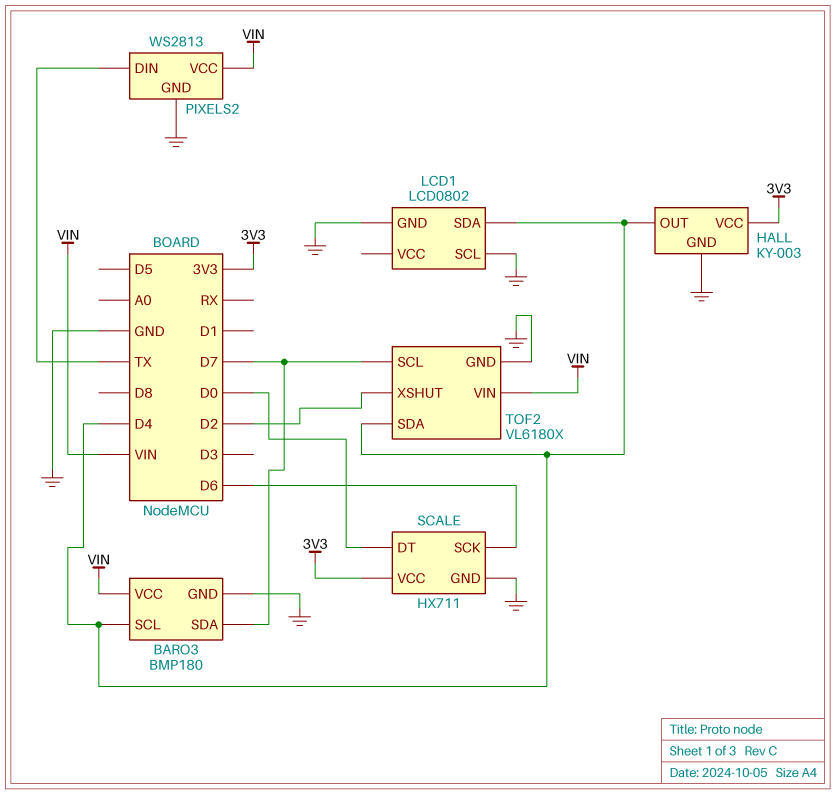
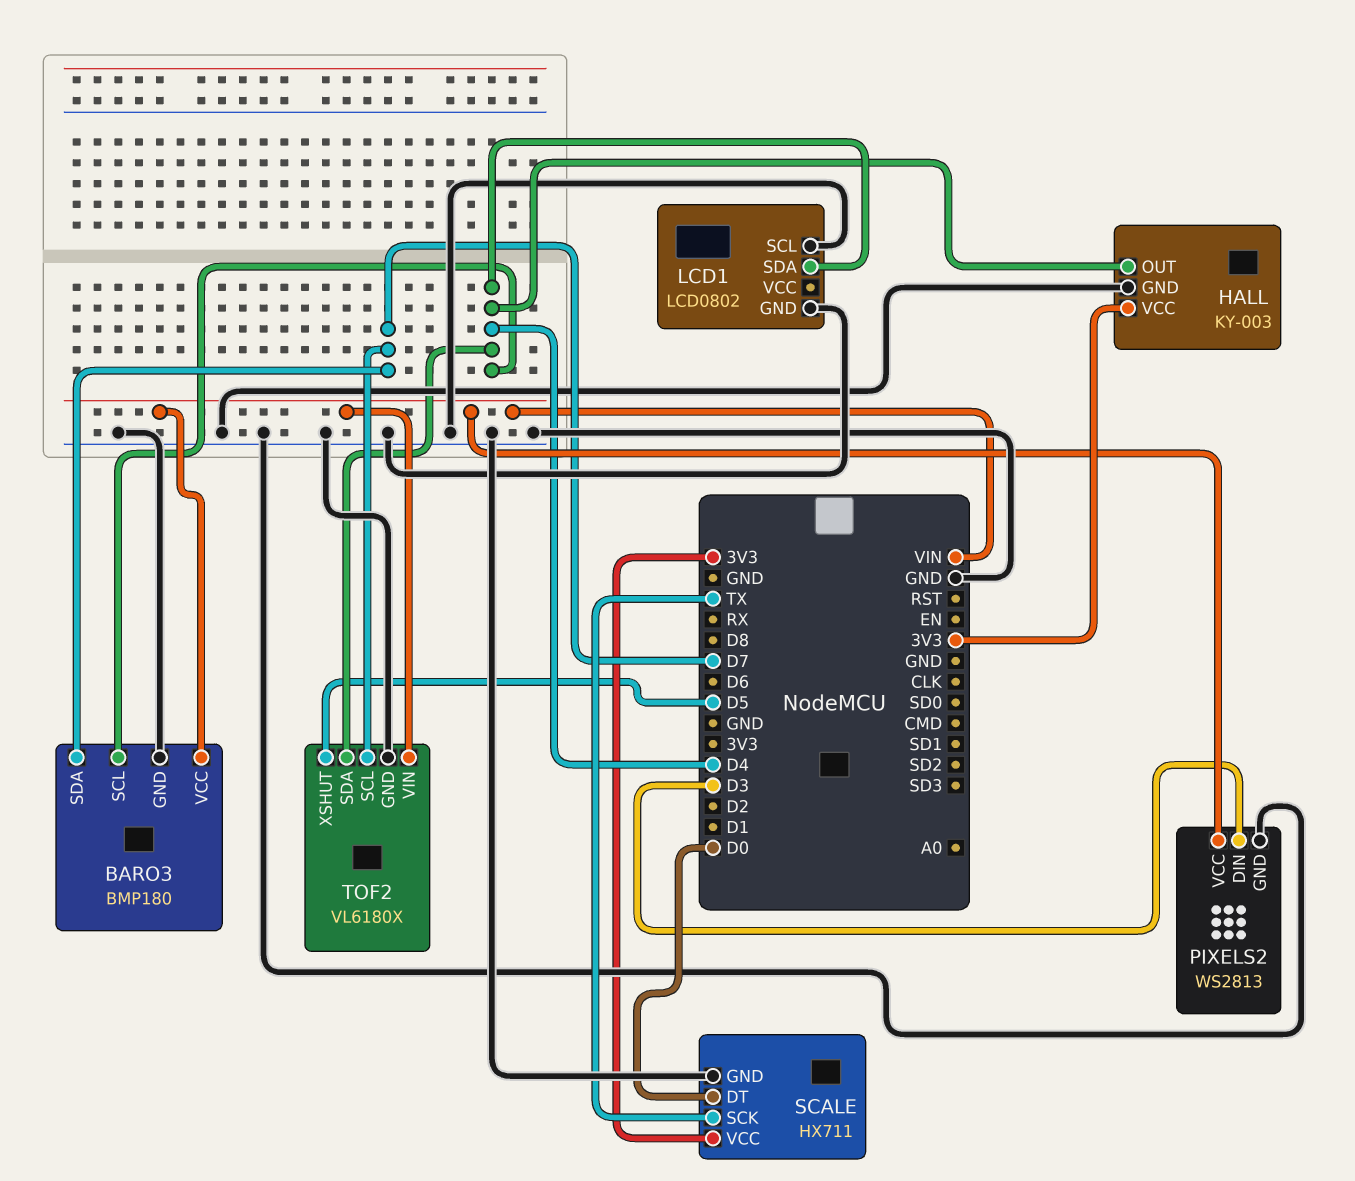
PIXELS2 pin DIN: TX -> D3
SCALE pin SCK: D6 -> TX
TOF2 pin XSHUT: D2 -> D5

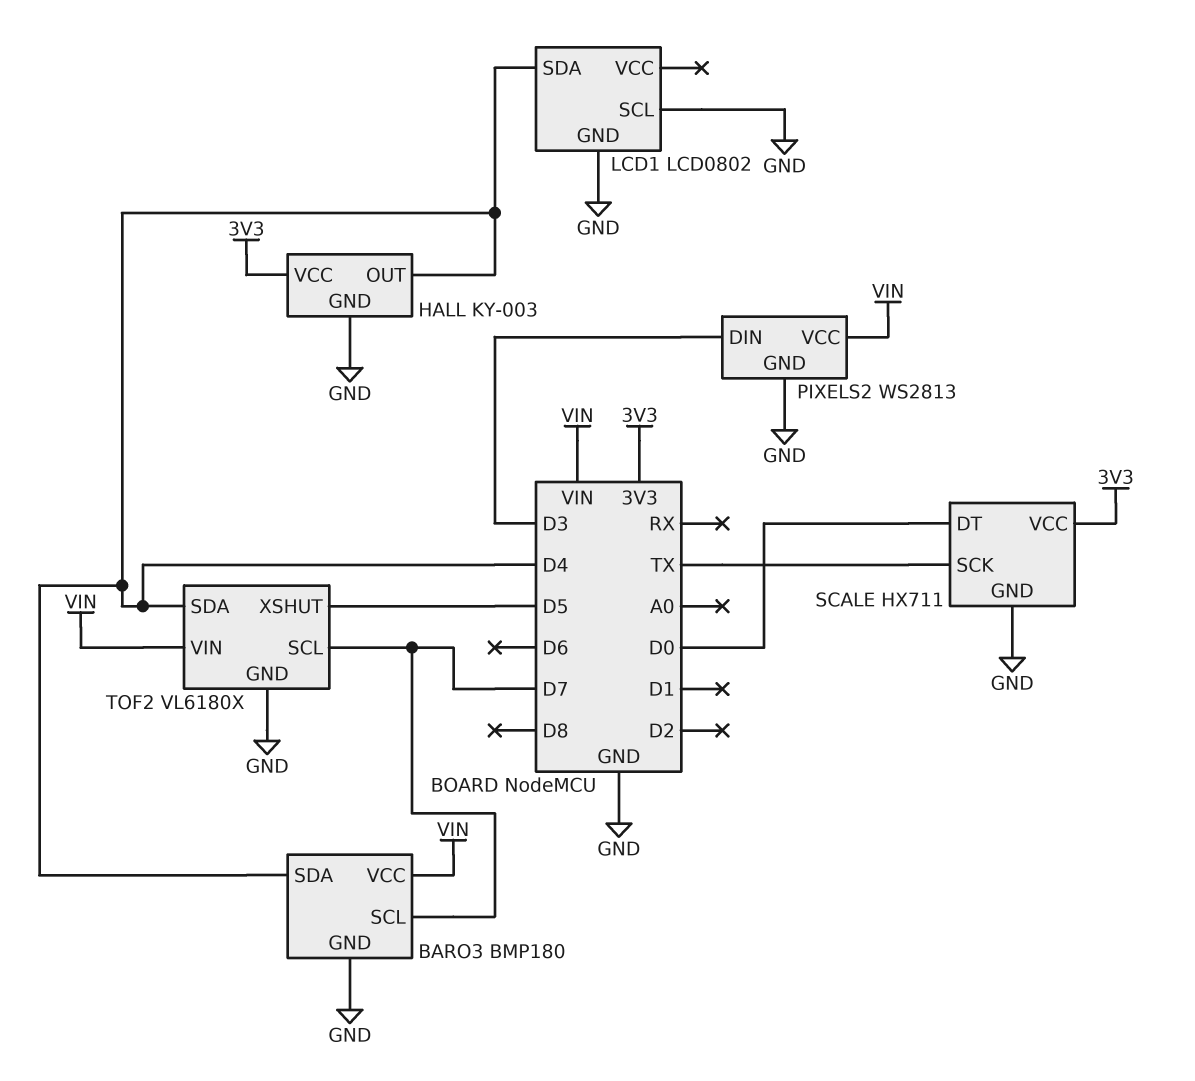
BARO3 pin SCL: D4 -> D7
BARO3 pin SDA: D7 -> D4

